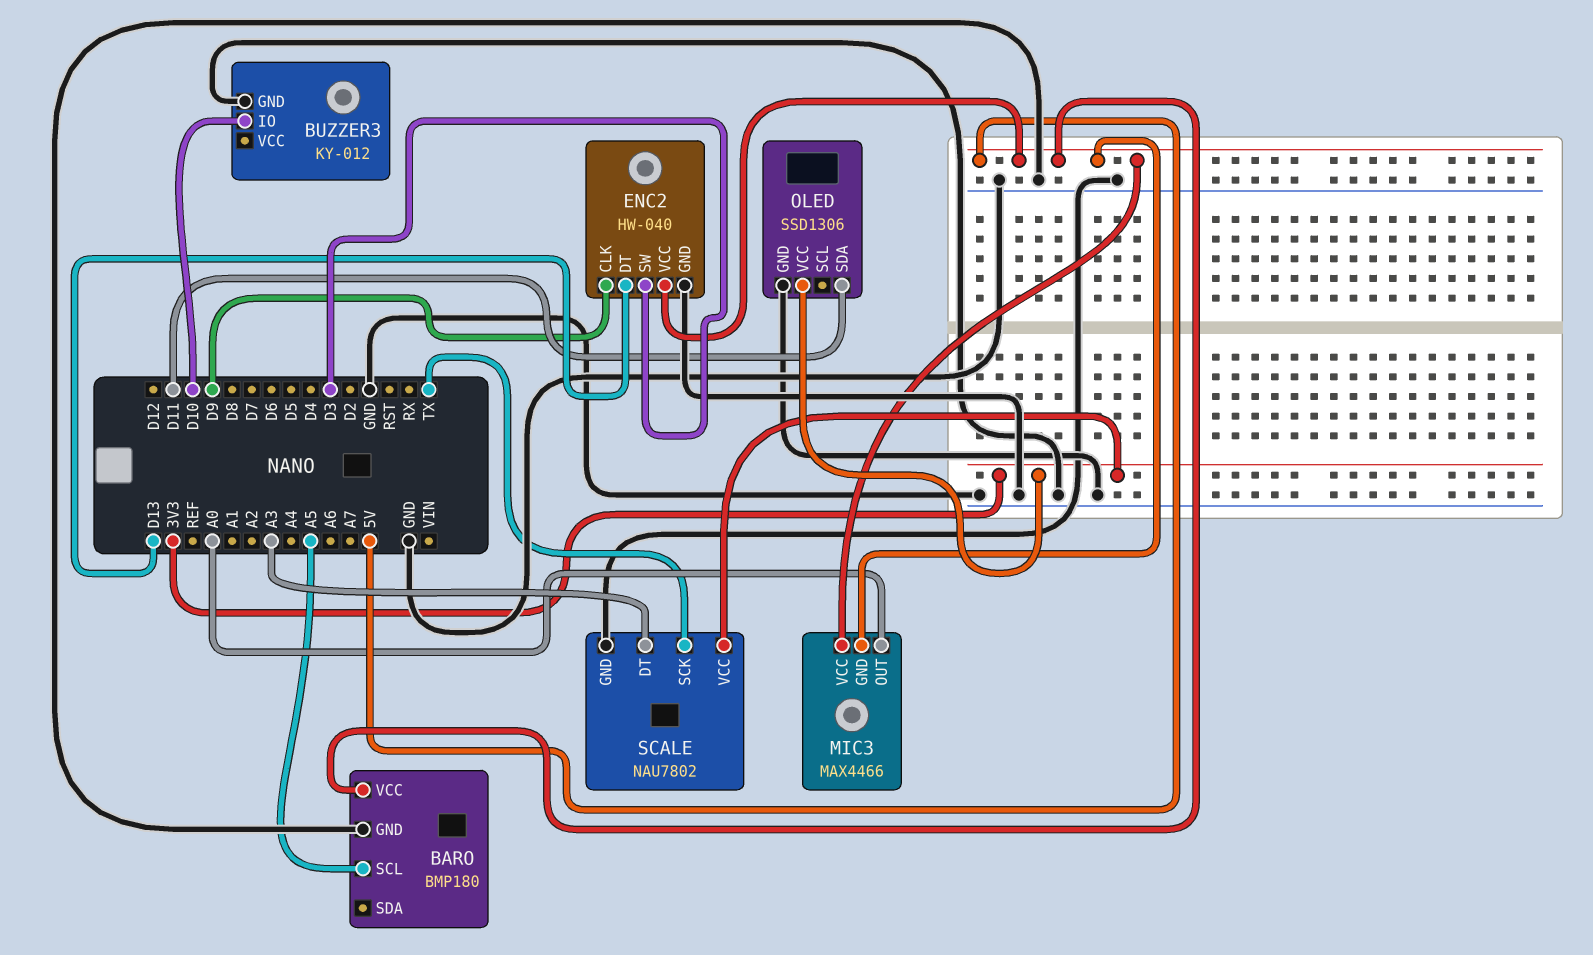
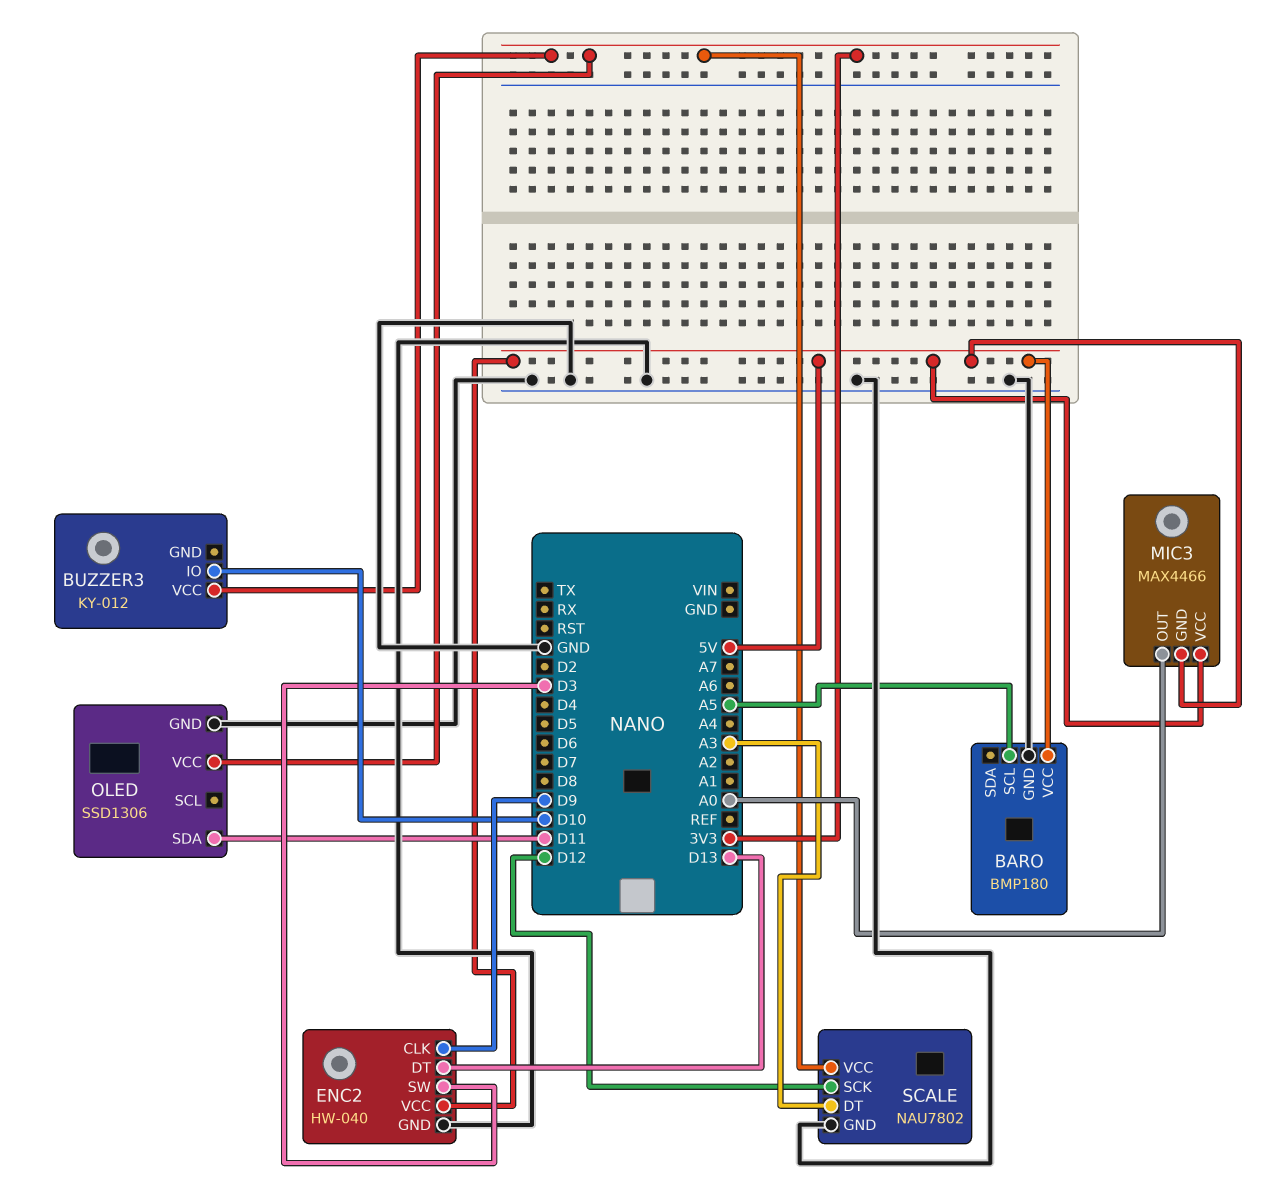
BUZZER3 pin GND: GND -> none
BUZZER3 pin VCC: none -> 3V3
SCALE pin SCK: TX -> D12

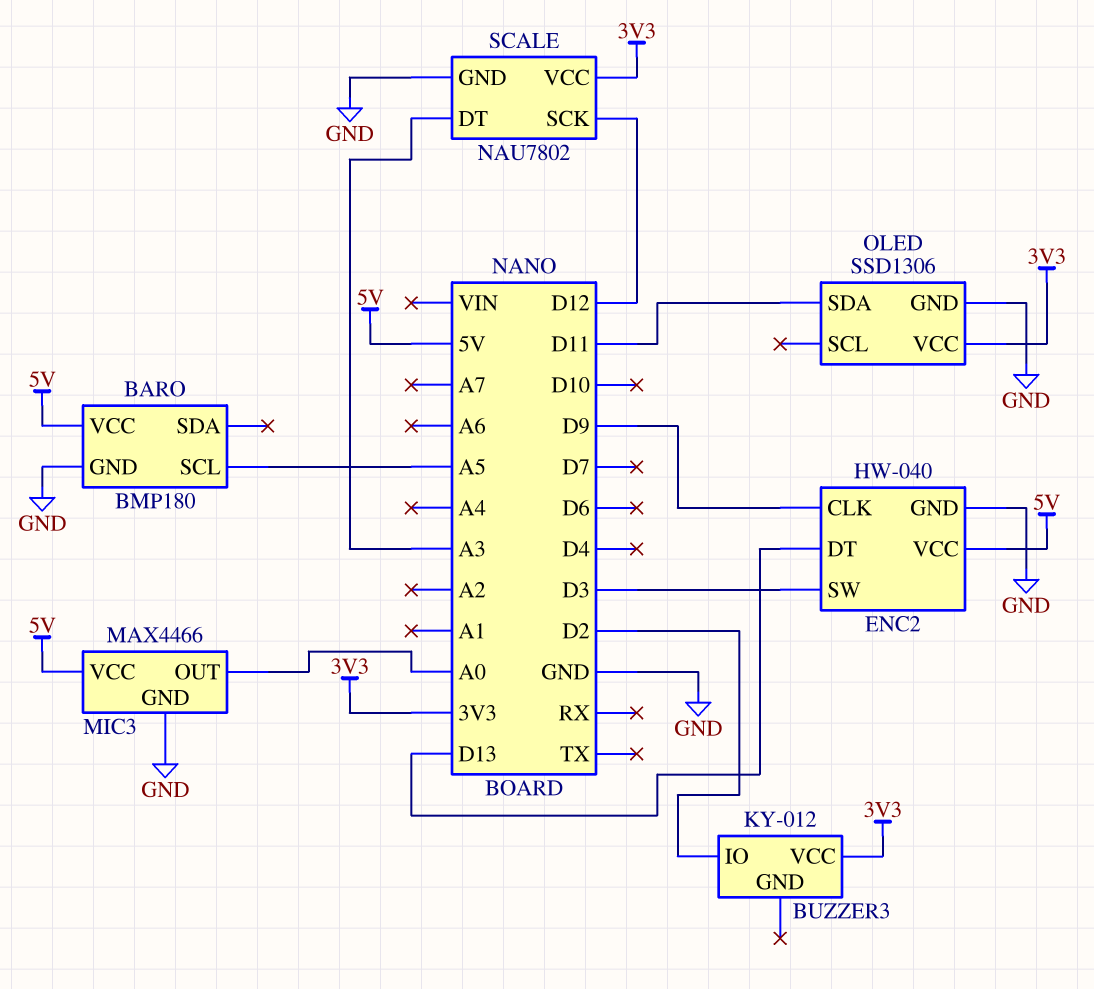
BUZZER3 pin IO: D10 -> D2
MIC3 pin GND: 5V -> GND

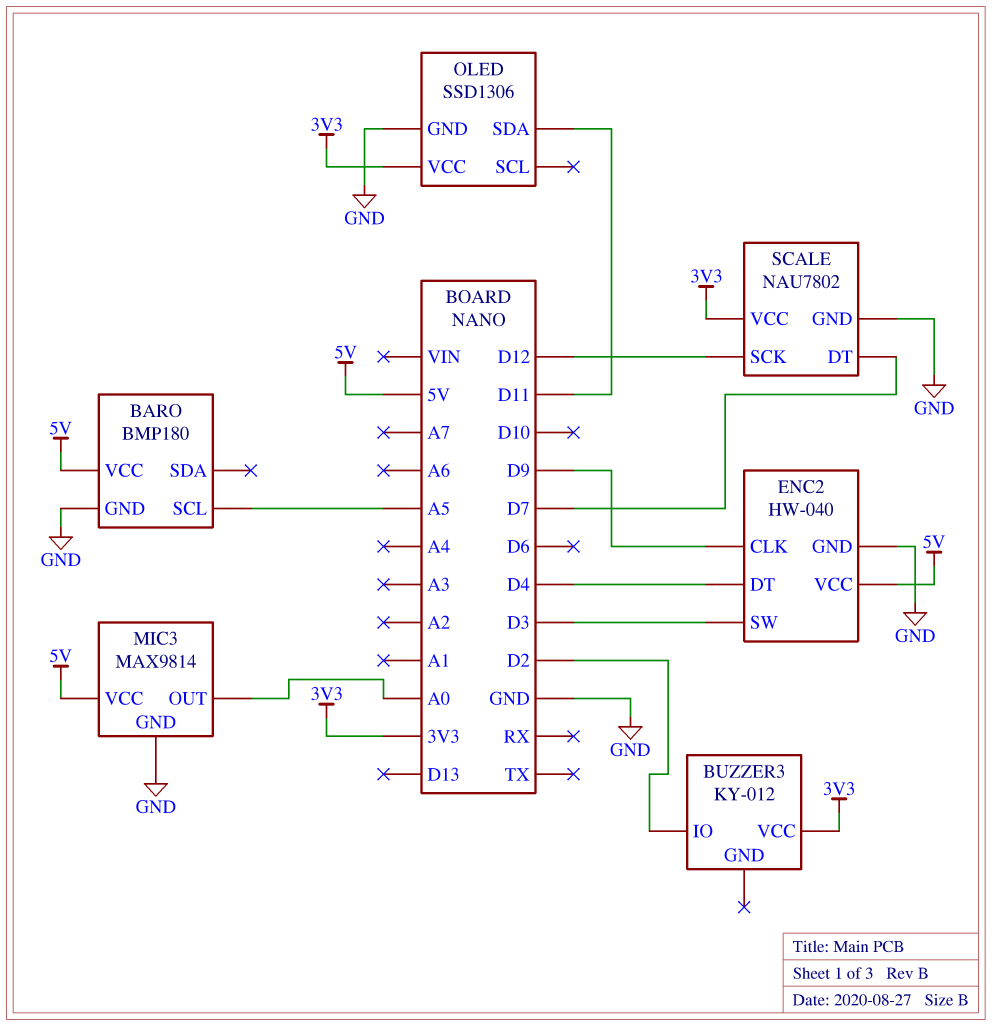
ENC2 pin DT: D13 -> D4
MIC3: MAX4466 -> MAX9814
SCALE pin DT: A3 -> D7

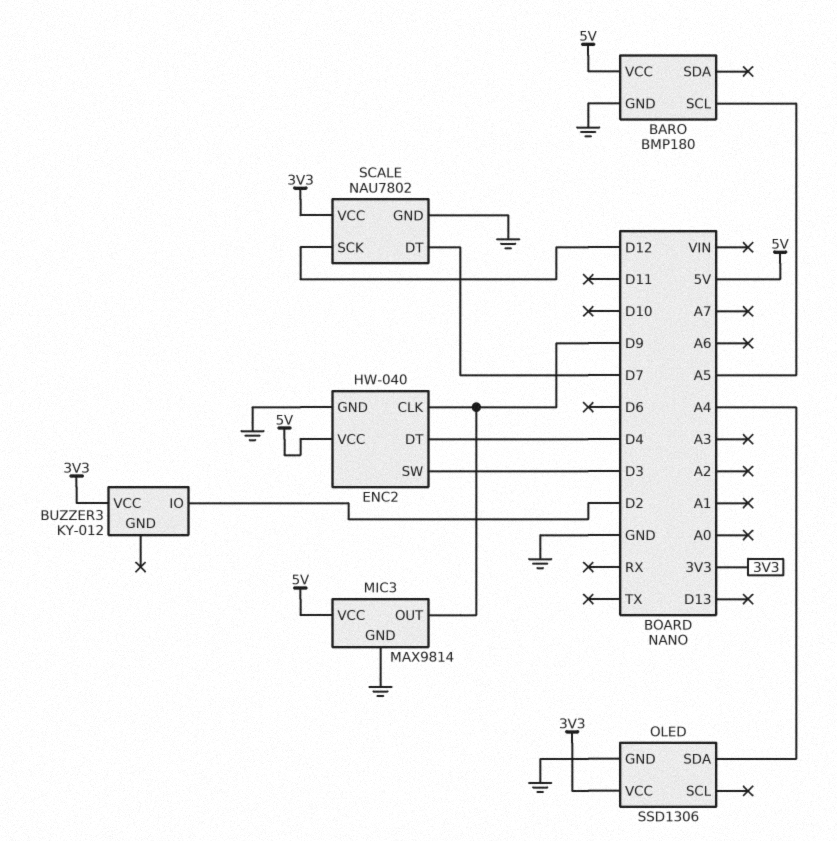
MIC3 pin OUT: A0 -> D9
OLED pin SDA: D11 -> A4

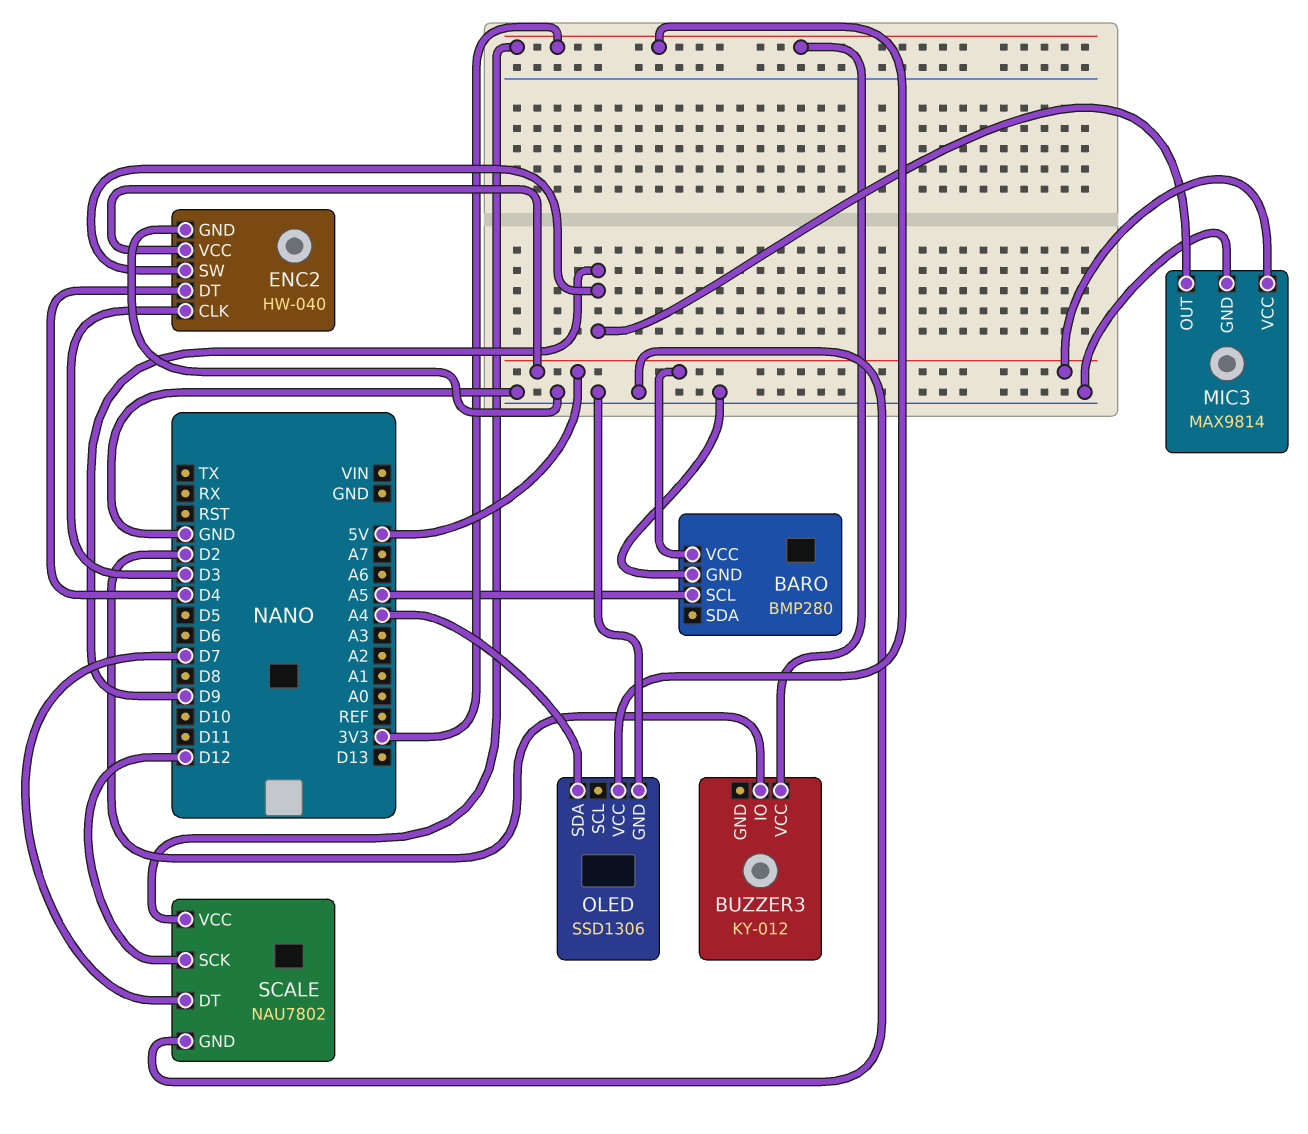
BARO: BMP180 -> BMP280
ENC2 pin CLK: D9 -> D3
ENC2 pin SW: D3 -> D9

